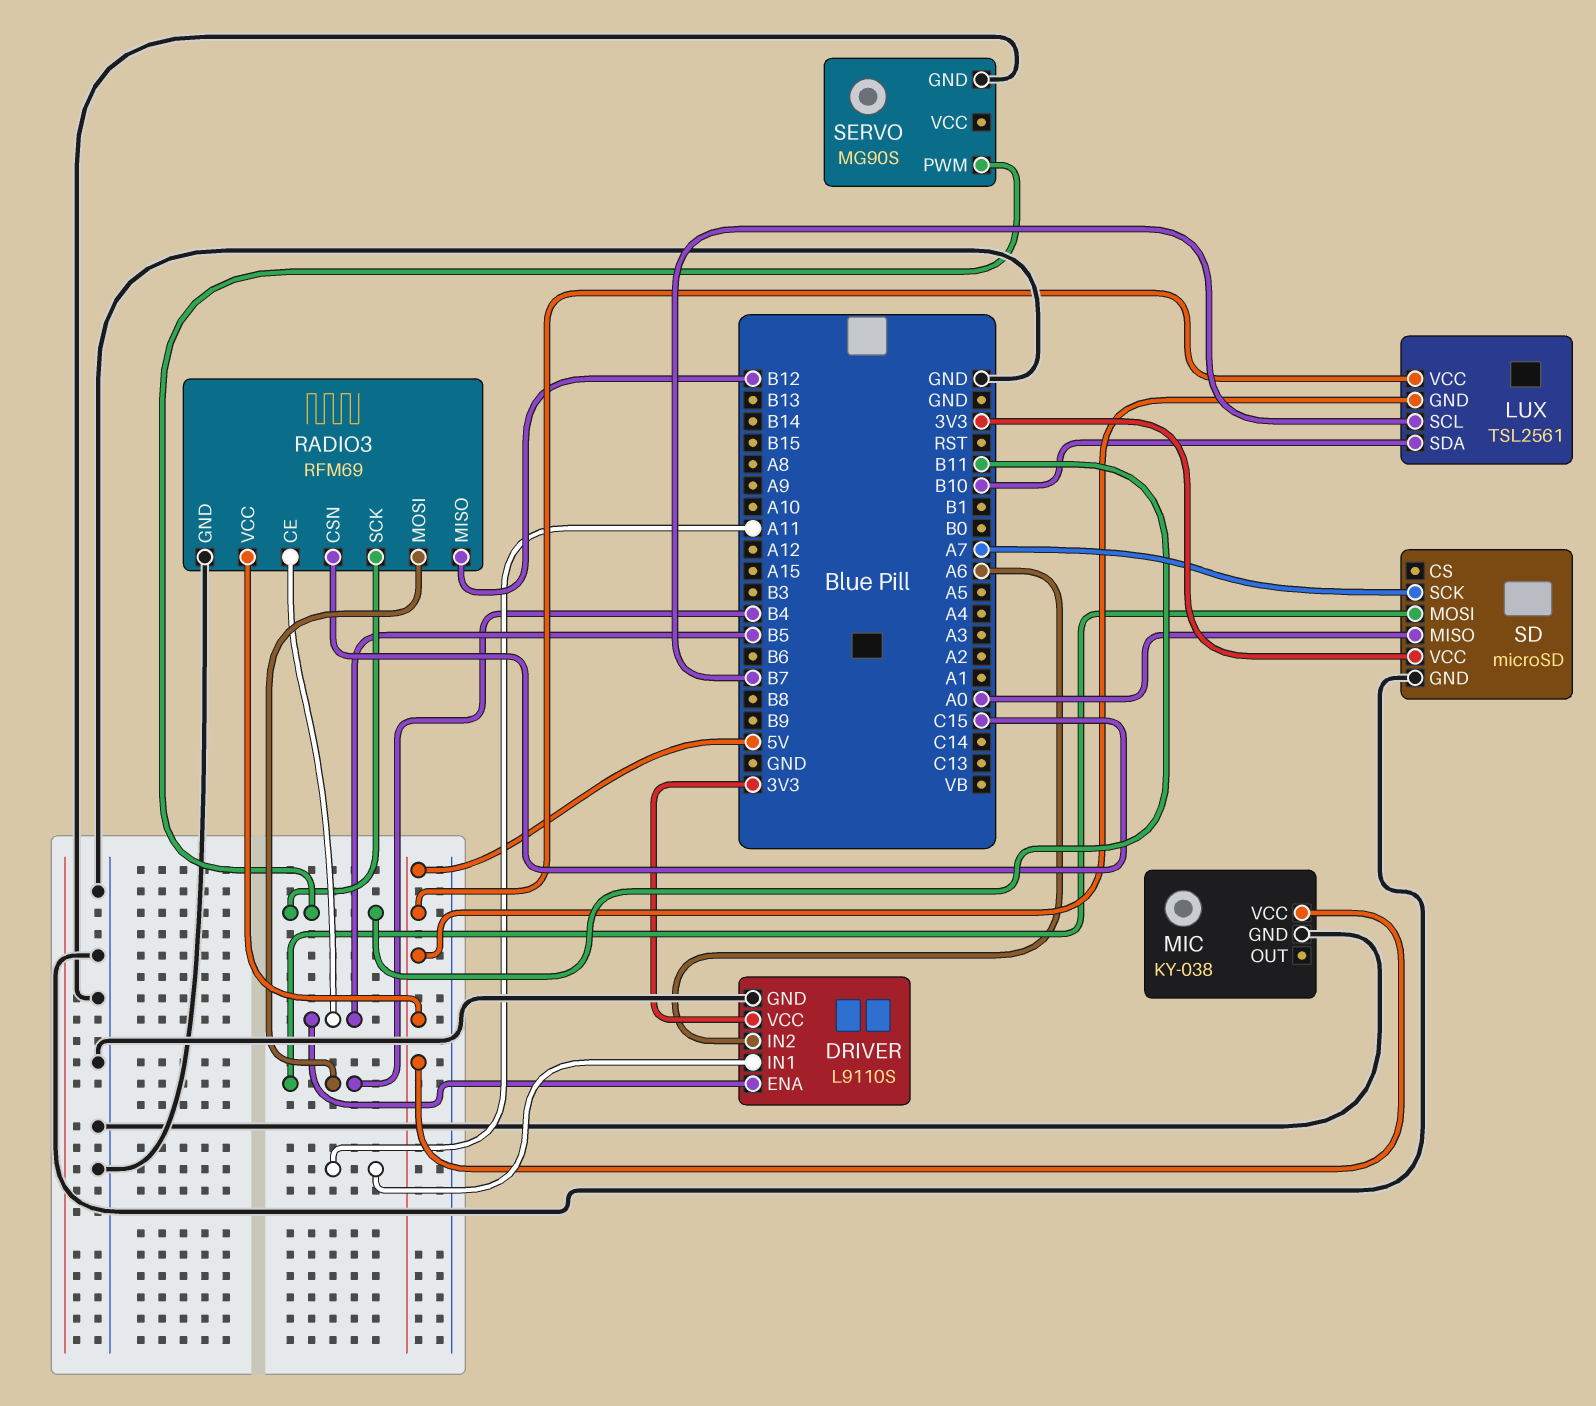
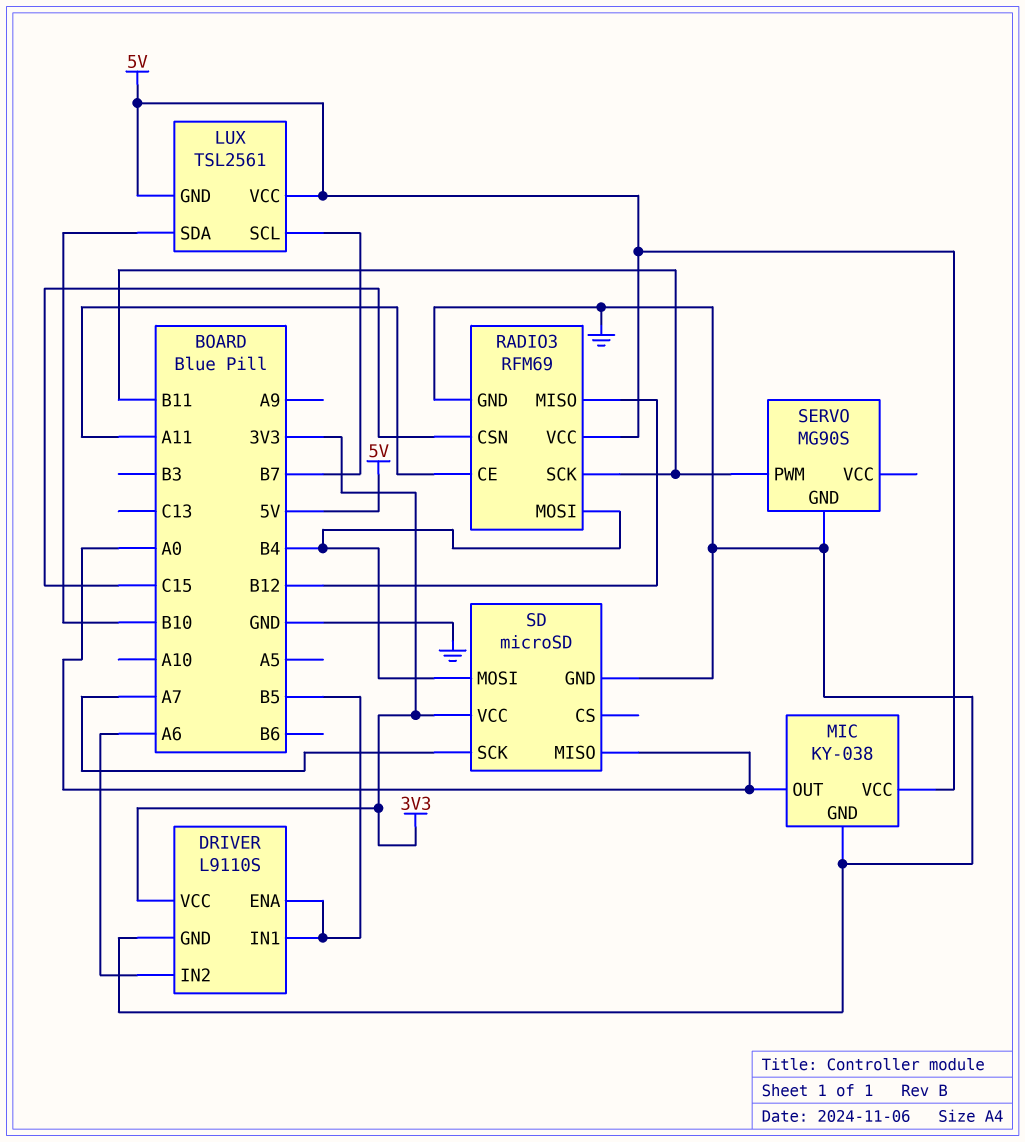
DRIVER pin IN1: A11 -> B5
MIC pin OUT: none -> A0
RADIO3 pin CE: B5 -> A11

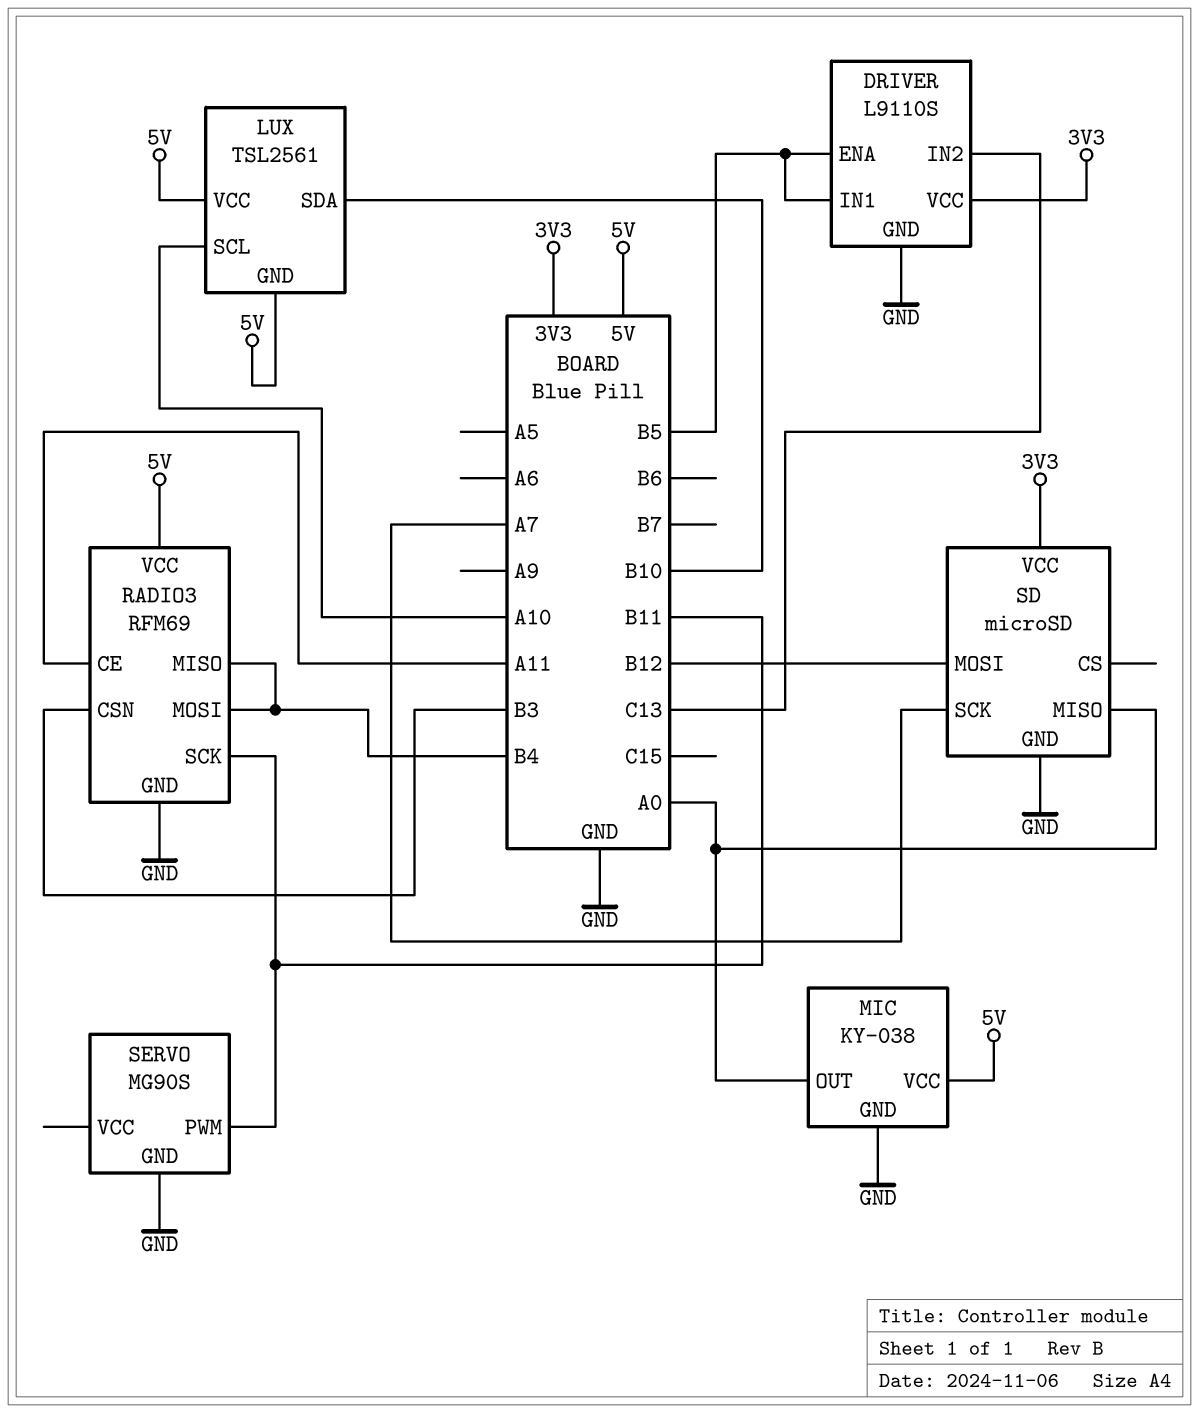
DRIVER pin IN2: A6 -> C13
LUX pin SCL: B7 -> A10
RADIO3 pin CSN: C15 -> B3
RADIO3 pin MISO: B12 -> B4
SD pin MOSI: B4 -> B12

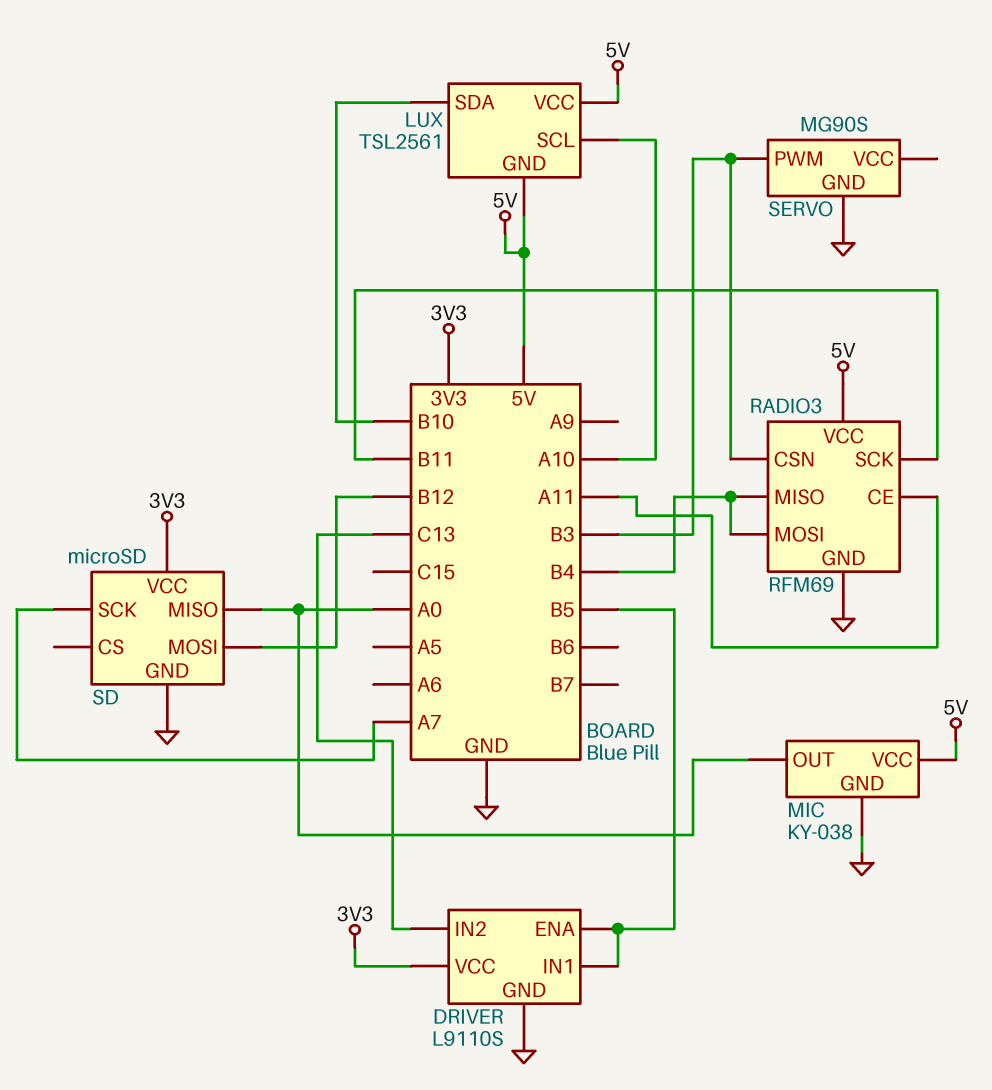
SERVO pin PWM: B11 -> B3

